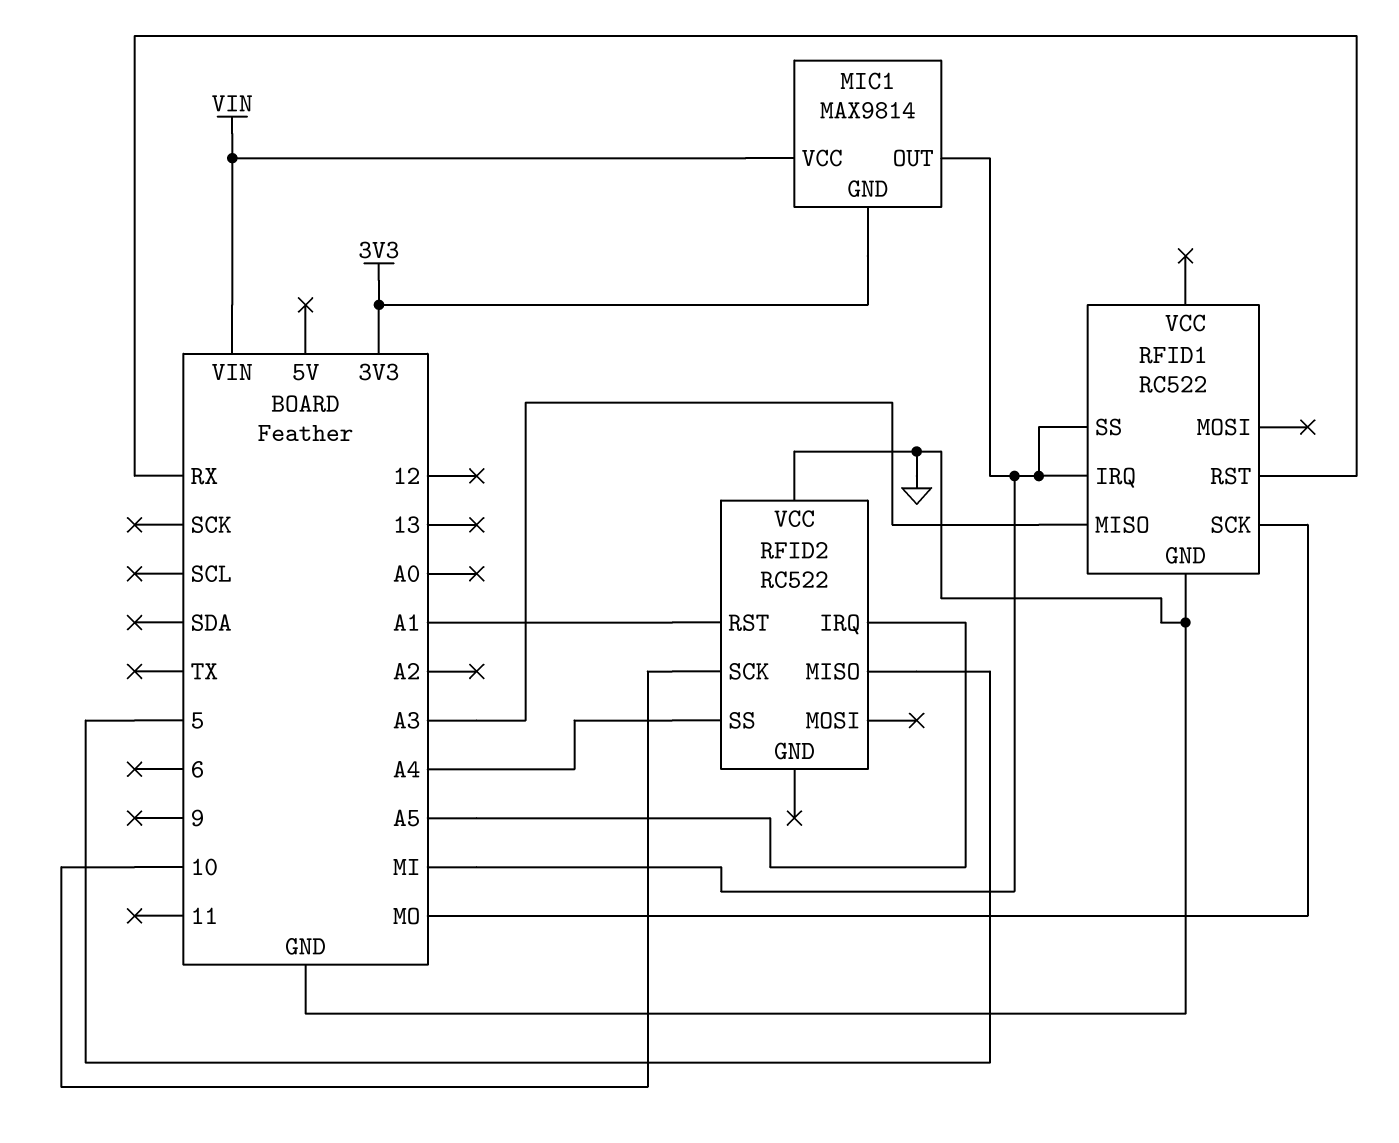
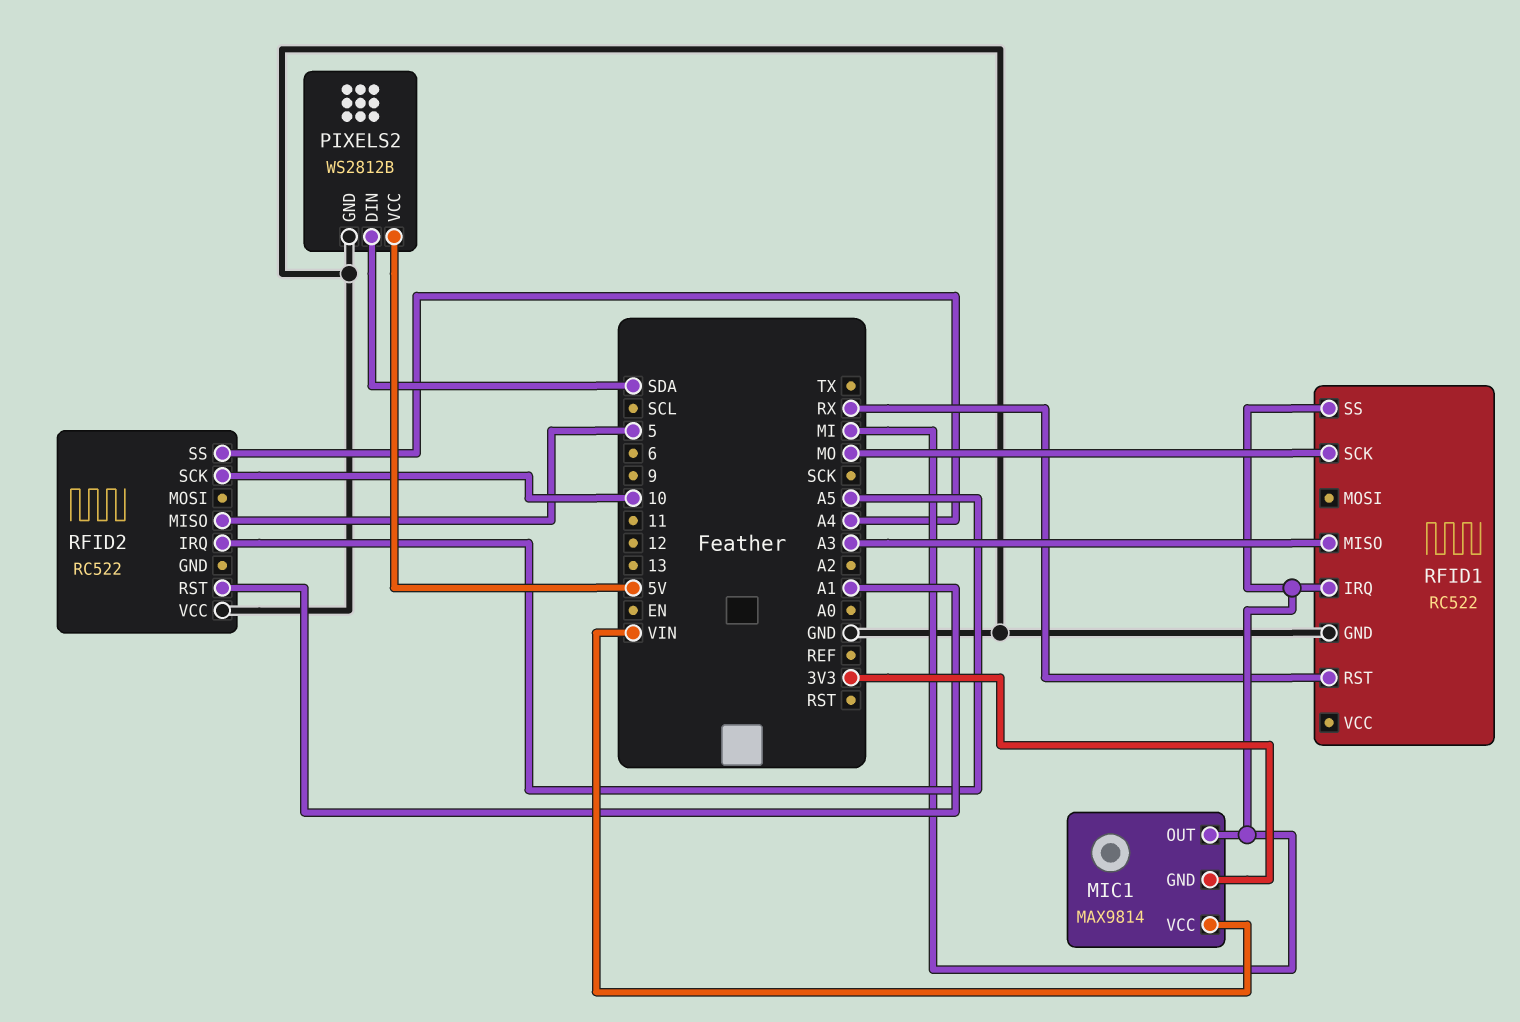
PIXELS2: none -> WS2812B
PIXELS2 pin DIN: none -> SDA
PIXELS2 pin GND: none -> GND
PIXELS2 pin VCC: none -> 5V

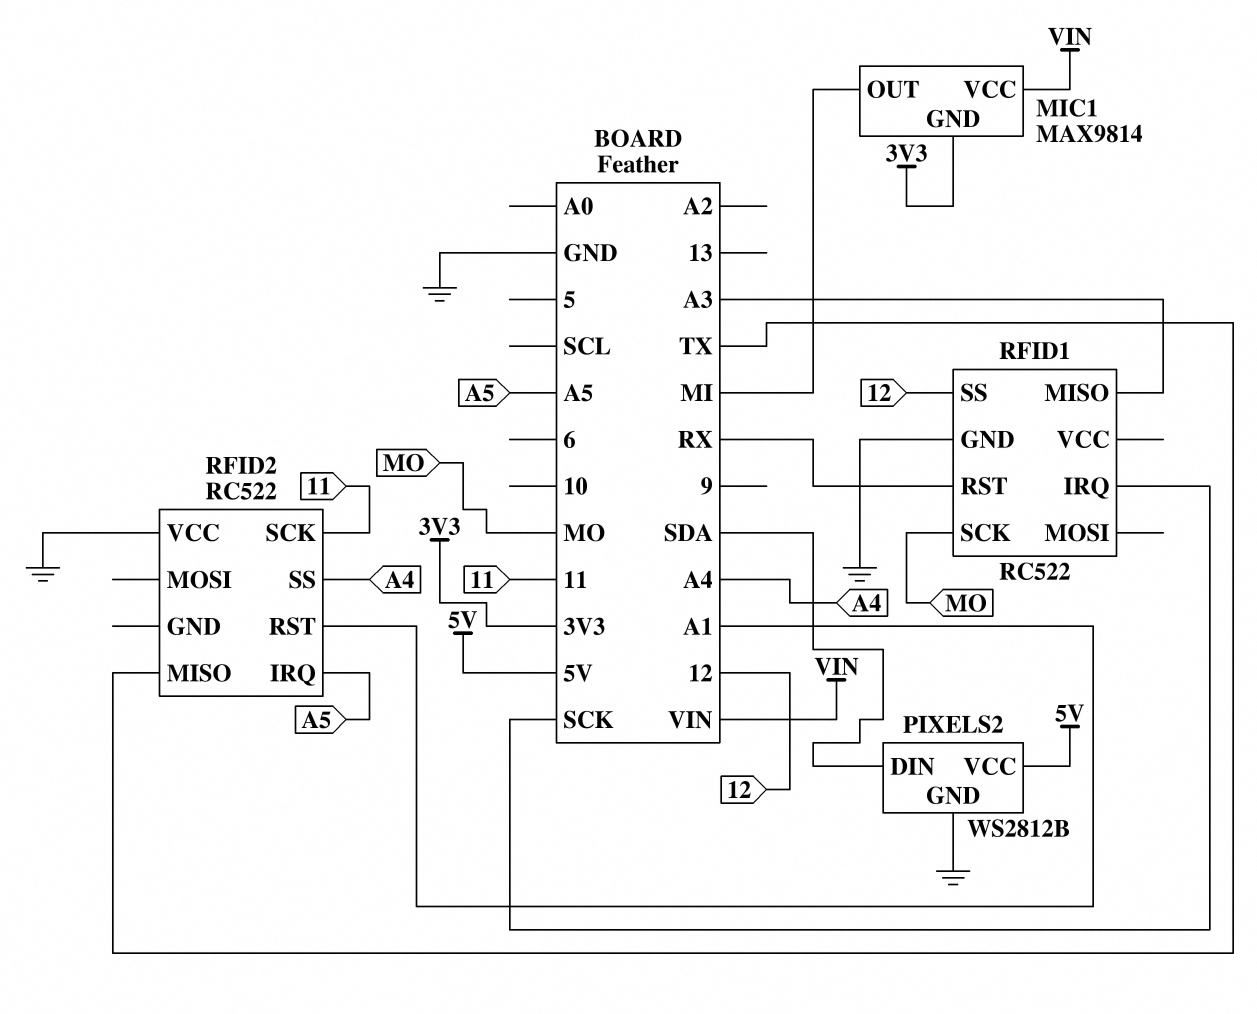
RFID1 pin IRQ: MI -> SCK
RFID1 pin SS: MI -> 12
RFID2 pin MISO: 5 -> TX
RFID2 pin SCK: 10 -> 11

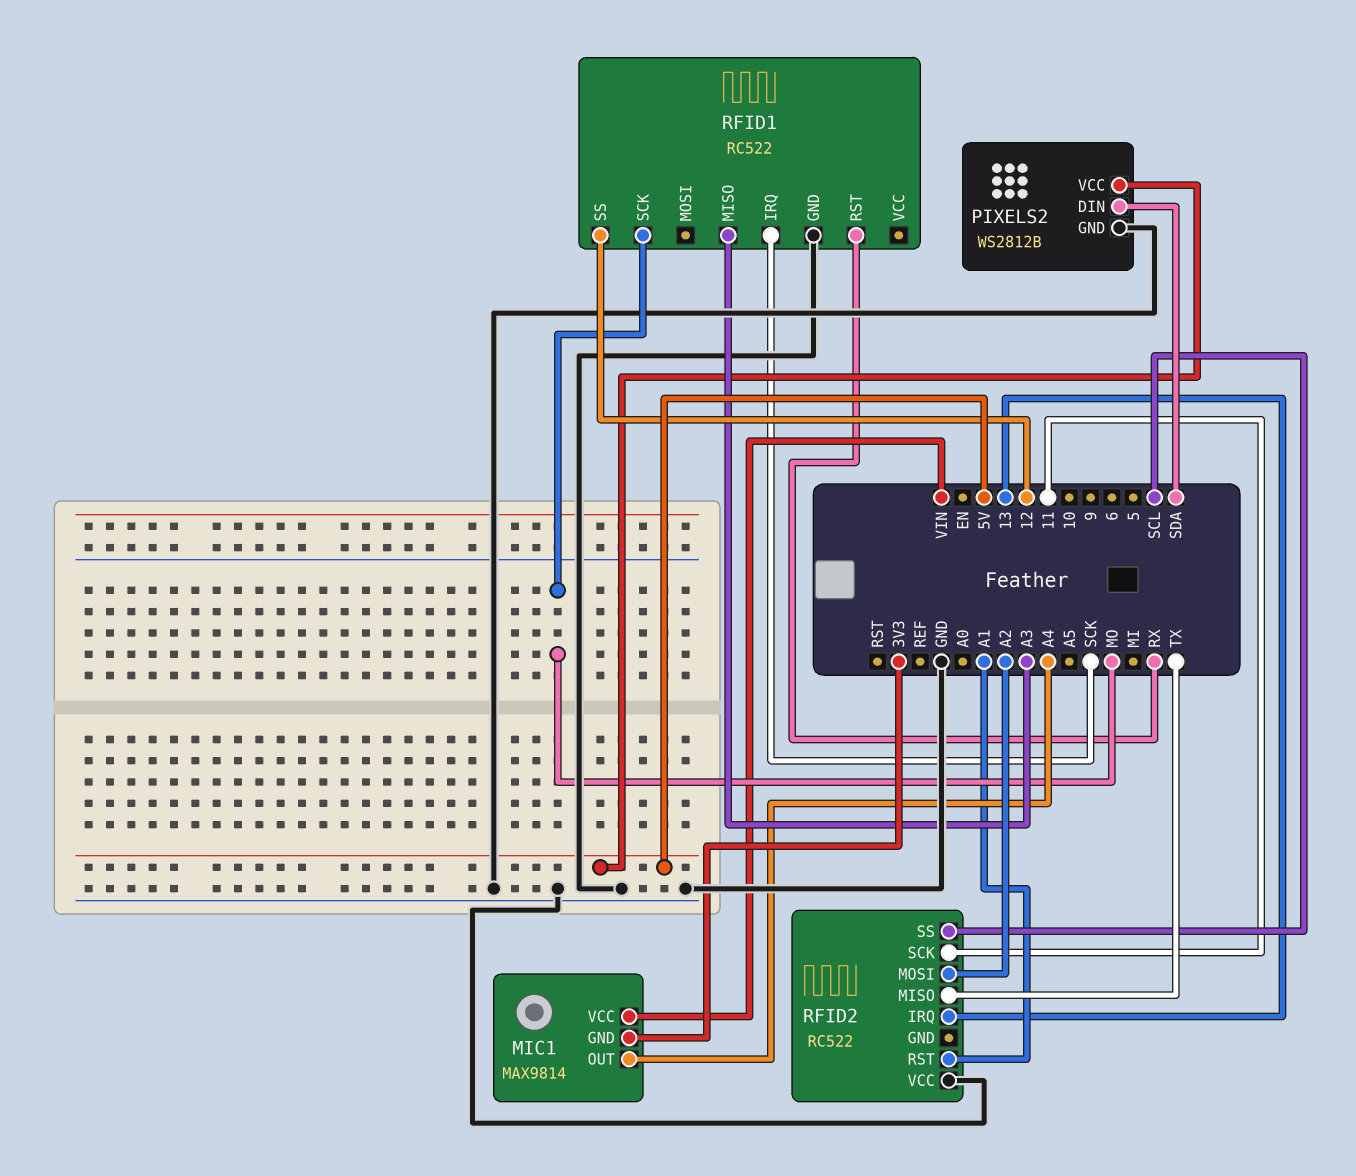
MIC1 pin OUT: MI -> A4
RFID2 pin IRQ: A5 -> 13
RFID2 pin MOSI: none -> A2
RFID2 pin SS: A4 -> SCL

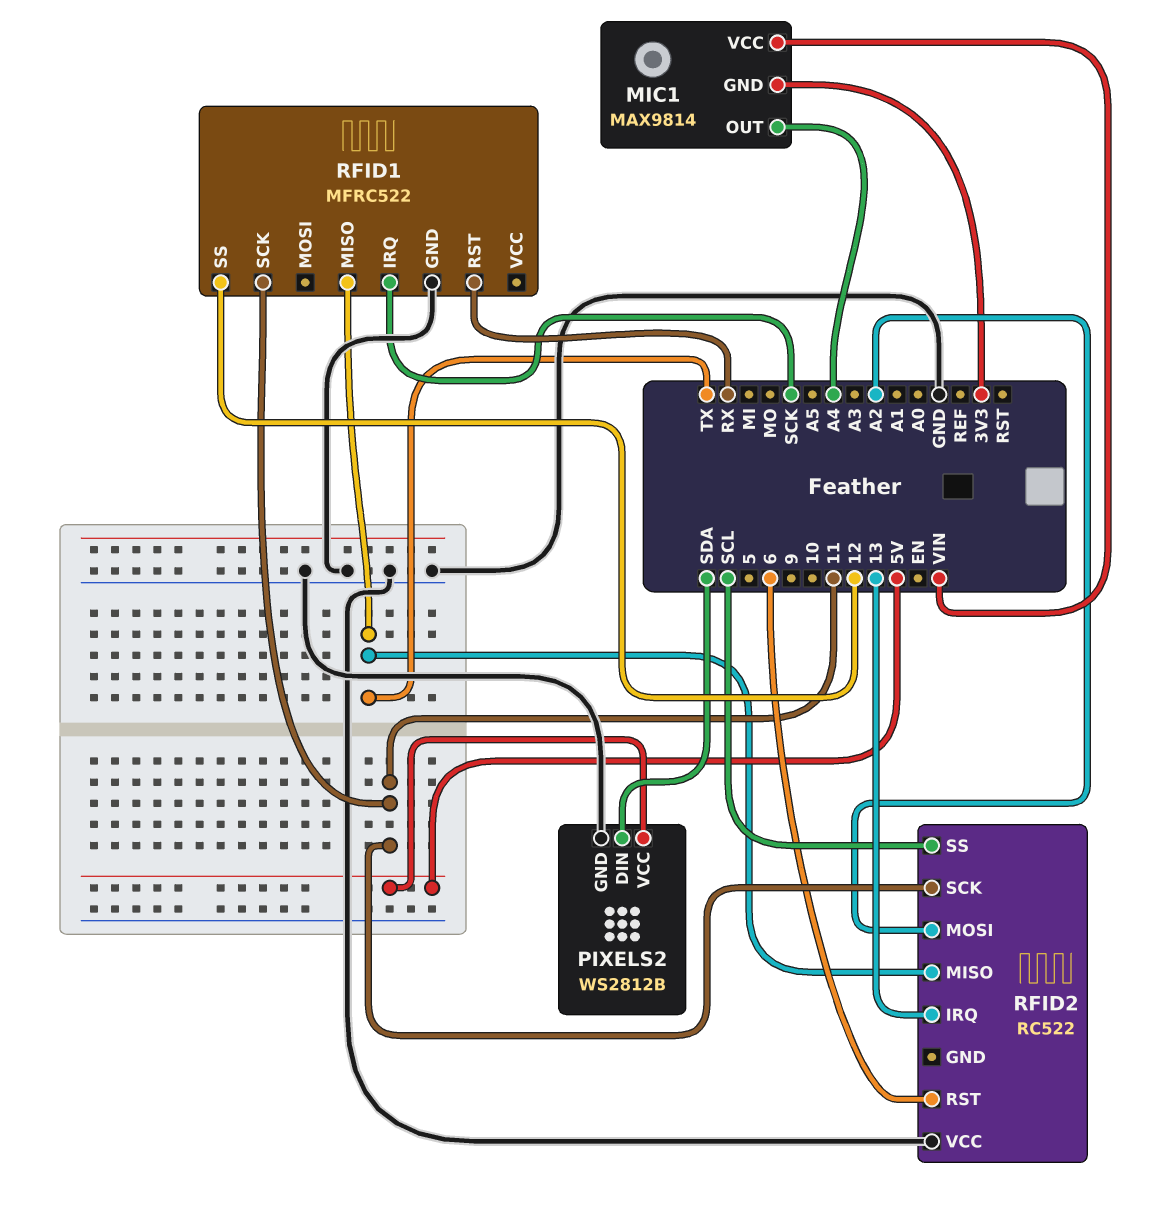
RFID1: RC522 -> MFRC522
RFID1 pin MISO: A3 -> TX
RFID1 pin SCK: MO -> 11
RFID2 pin RST: A1 -> 6

